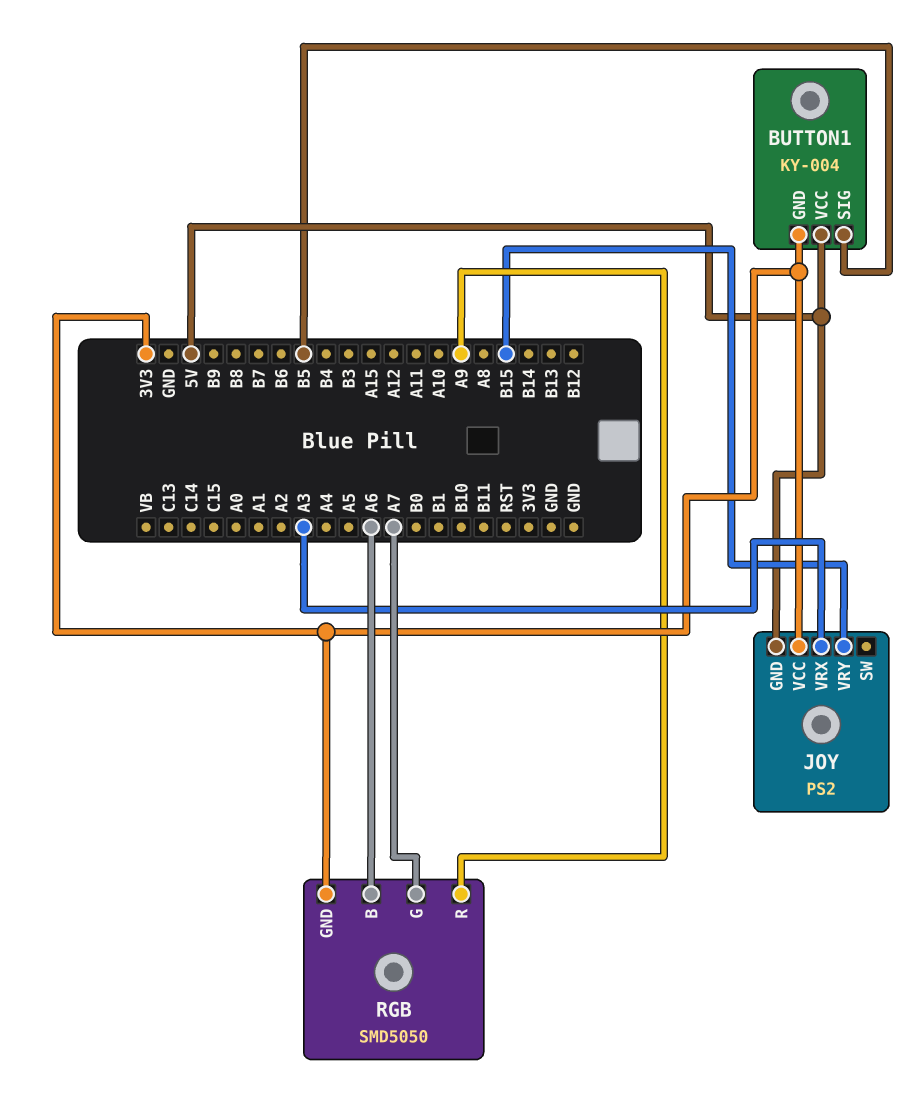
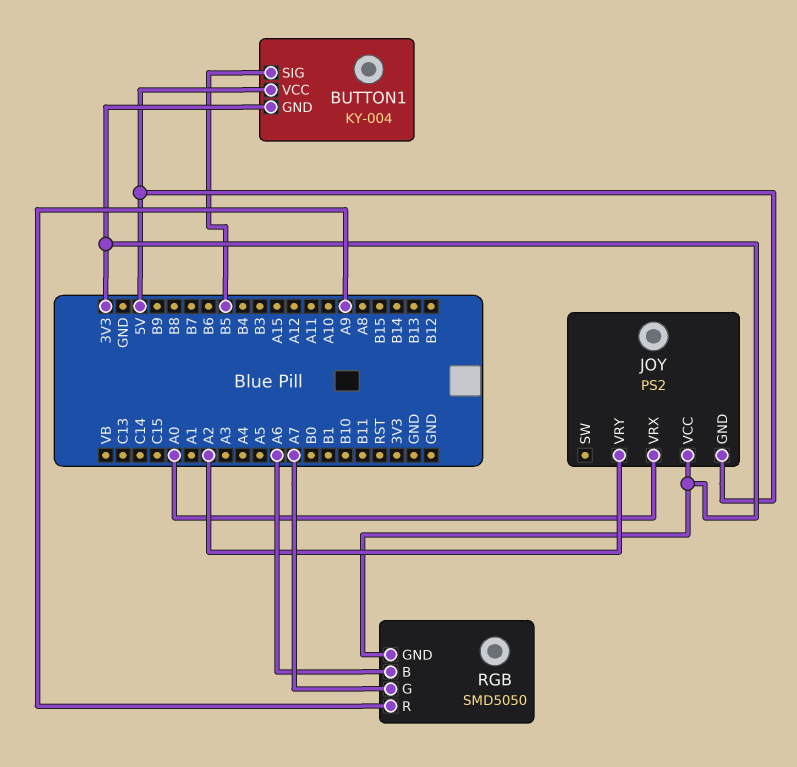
JOY pin VRX: A3 -> A0
JOY pin VRY: B15 -> A2

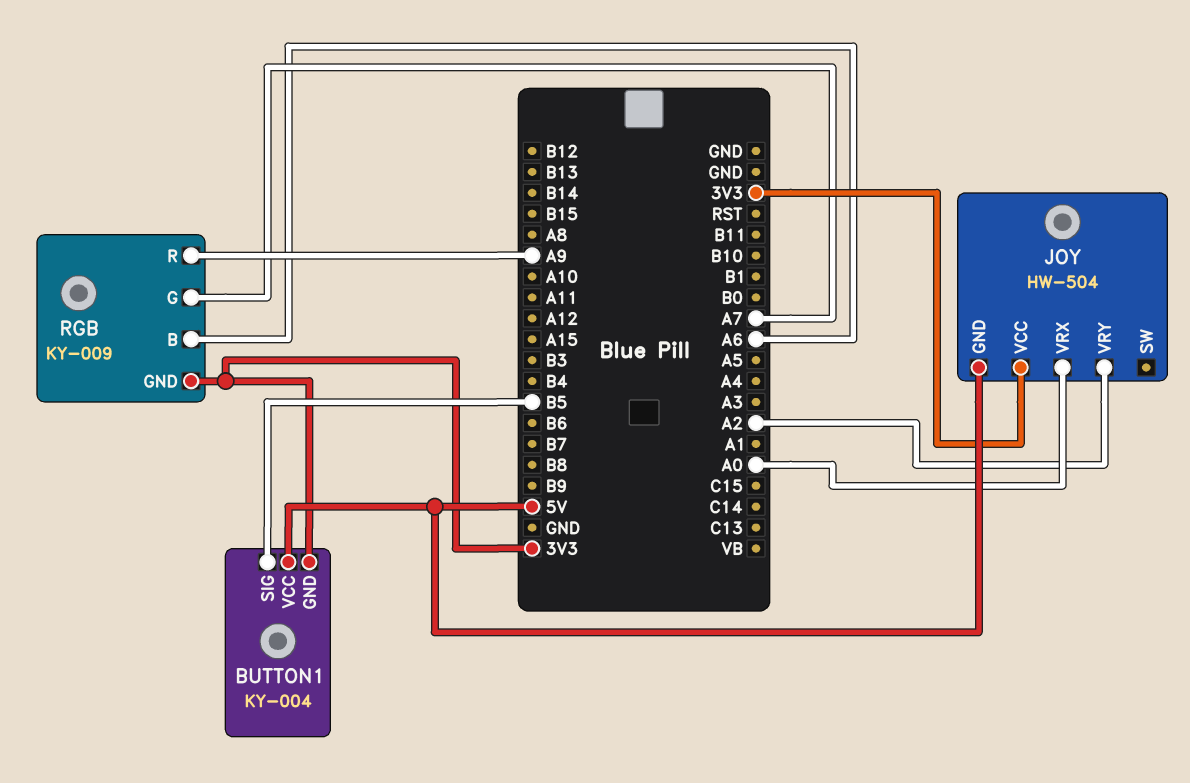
JOY: PS2 -> HW-504
RGB: SMD5050 -> KY-009

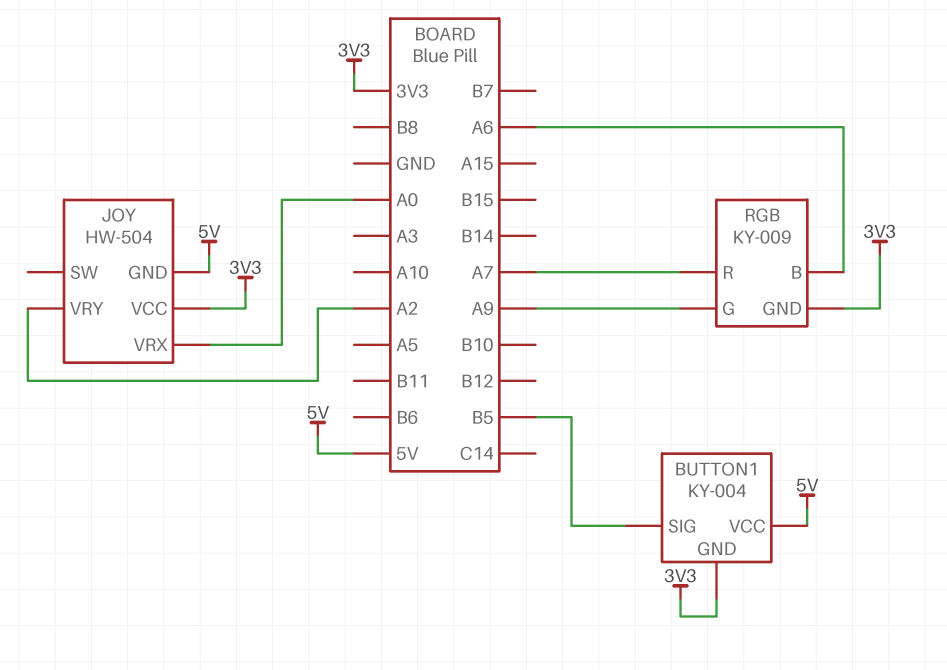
RGB pin G: A7 -> A9
RGB pin R: A9 -> A7

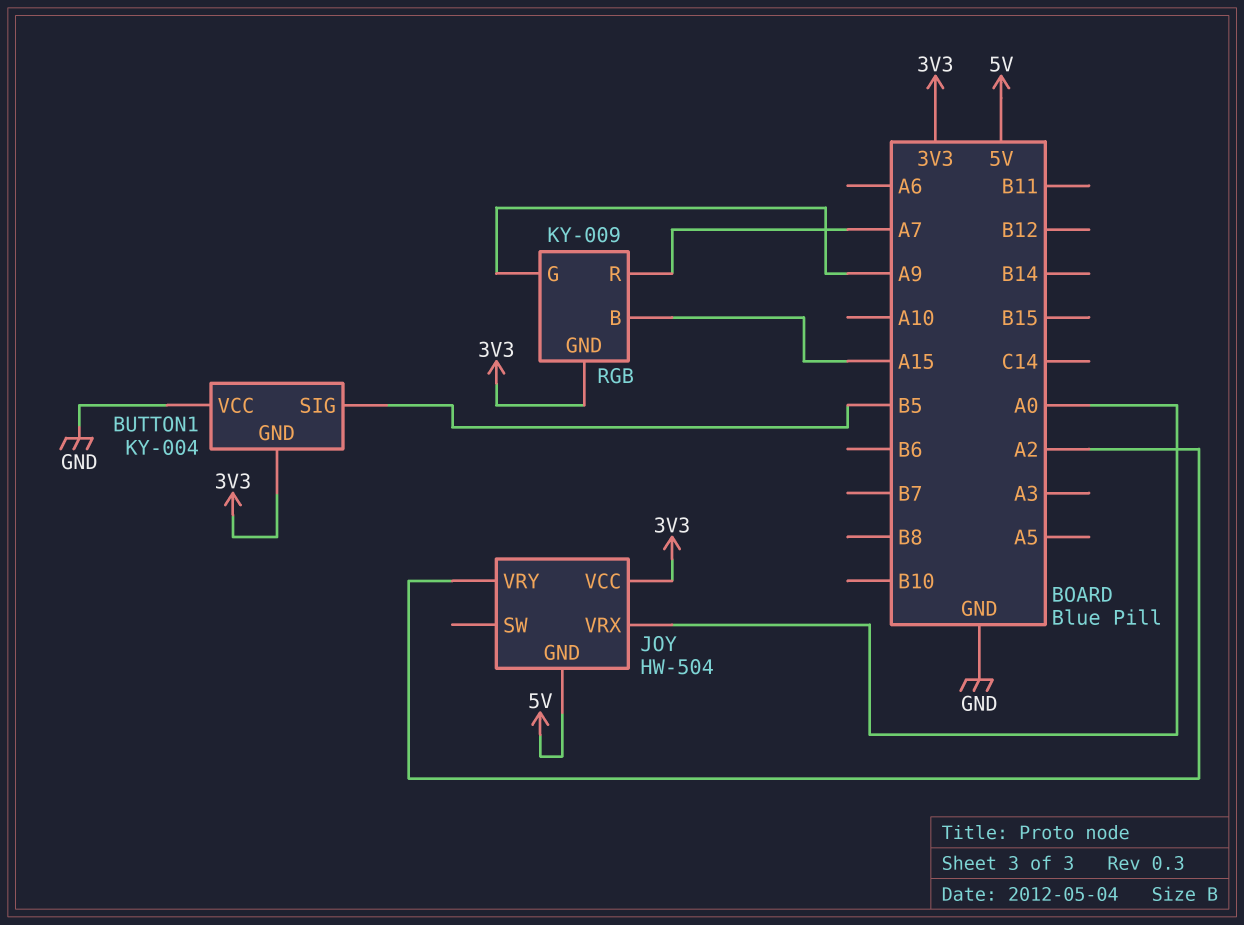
BUTTON1 pin VCC: 5V -> GND
RGB pin B: A6 -> A15

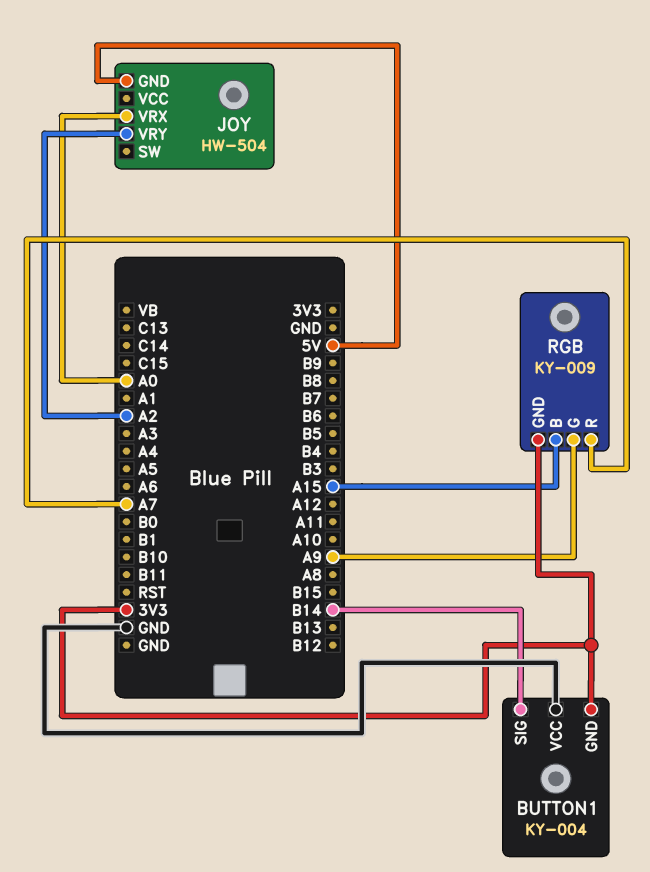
BUTTON1 pin SIG: B5 -> B14
JOY pin VCC: 3V3 -> none

